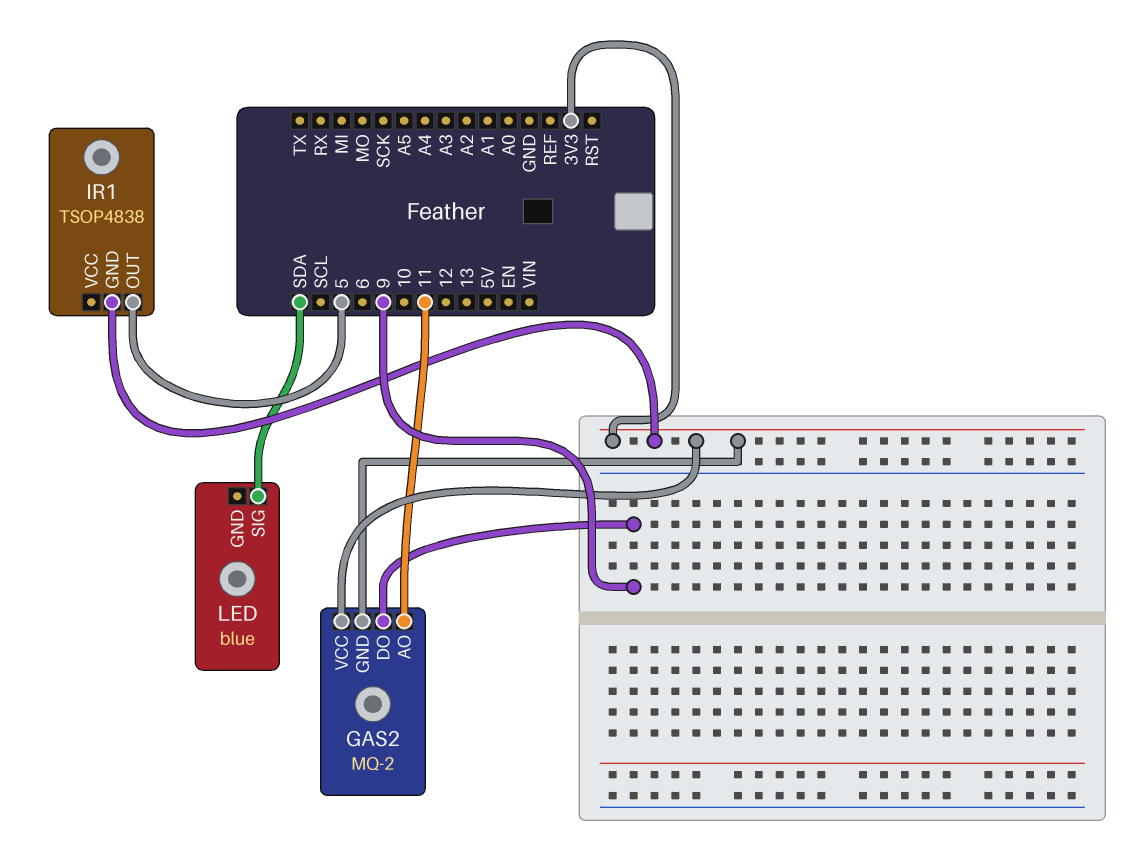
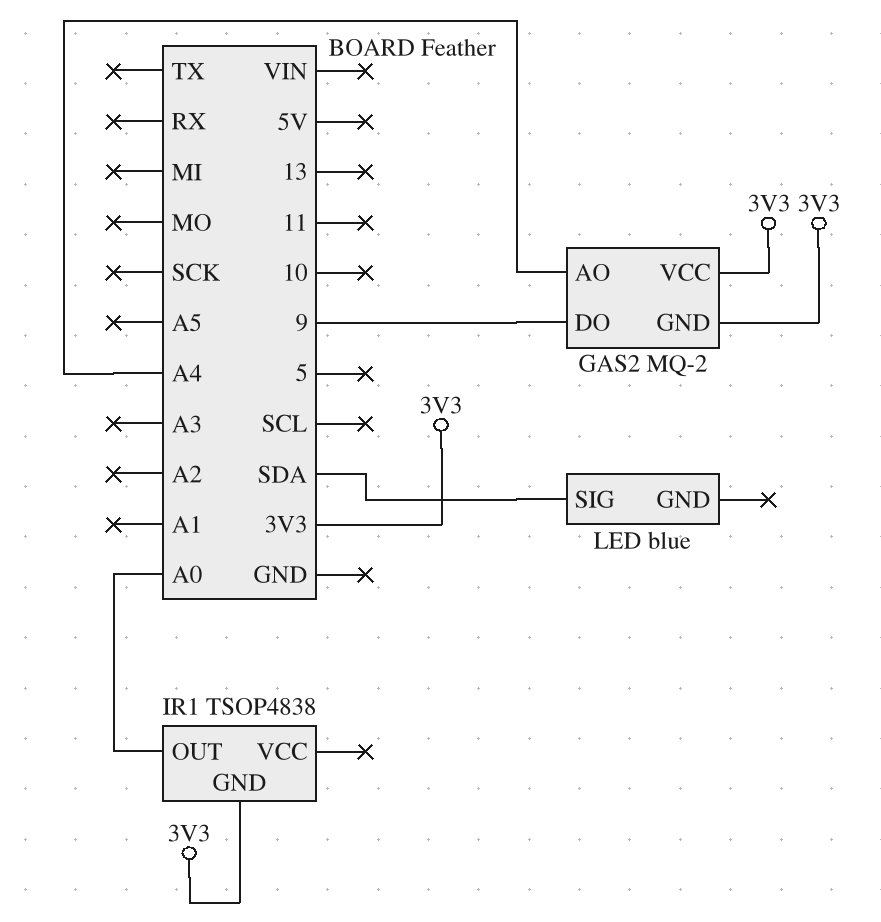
GAS2 pin AO: 11 -> A4
IR1 pin OUT: 5 -> A0

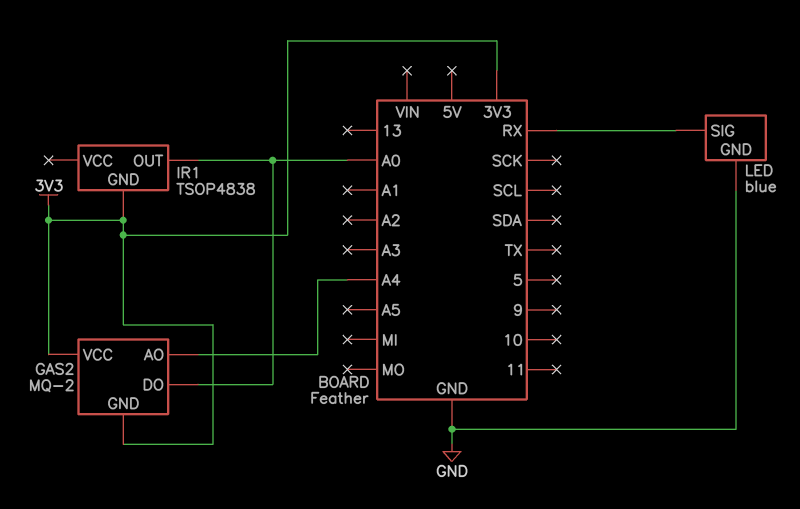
GAS2 pin DO: 9 -> A0
LED pin GND: none -> GND
LED pin SIG: SDA -> RX

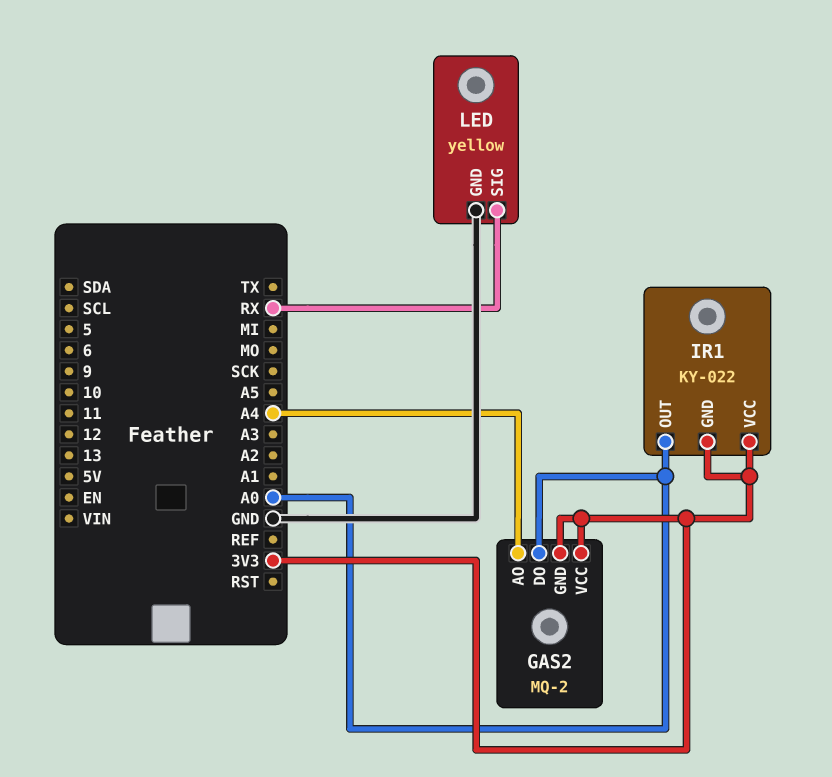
IR1: TSOP4838 -> KY-022
IR1 pin VCC: none -> 3V3
LED: blue -> yellow

